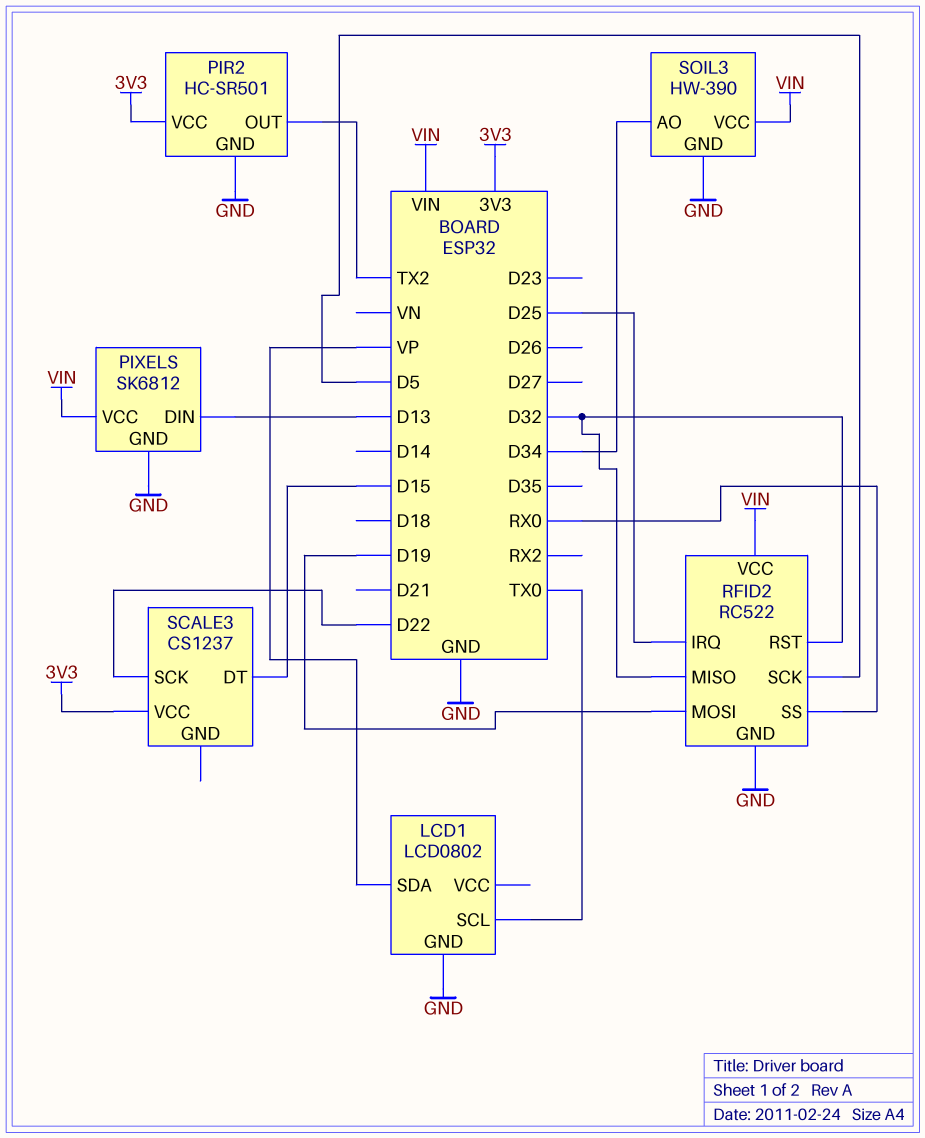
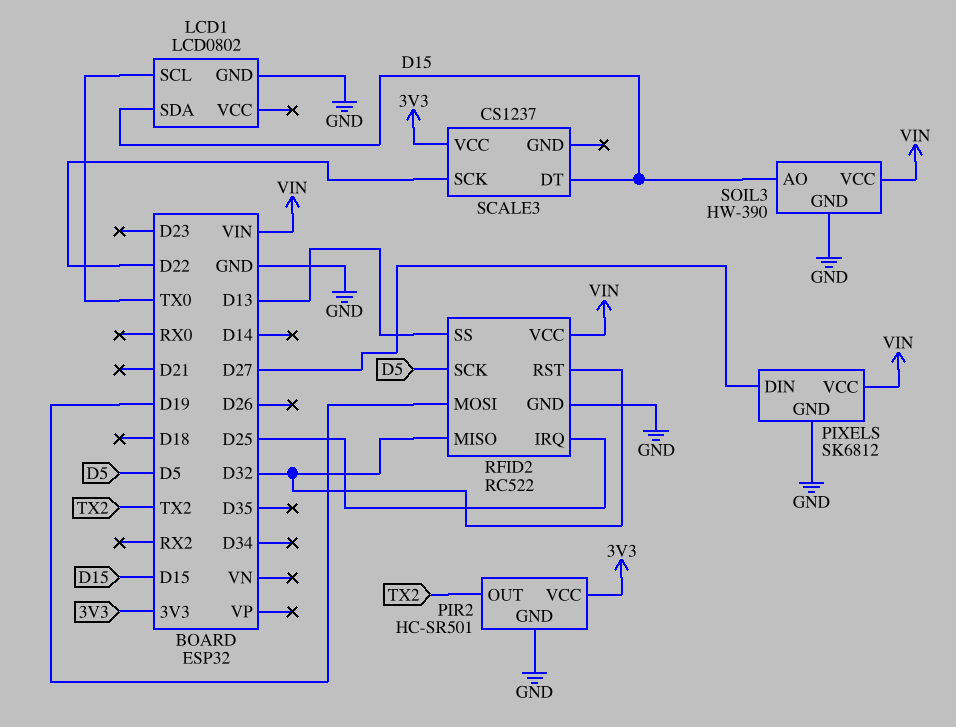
LCD1 pin SDA: VP -> D15
PIXELS pin DIN: D13 -> D27
RFID2 pin SS: RX0 -> D13
SOIL3 pin AO: D34 -> D15

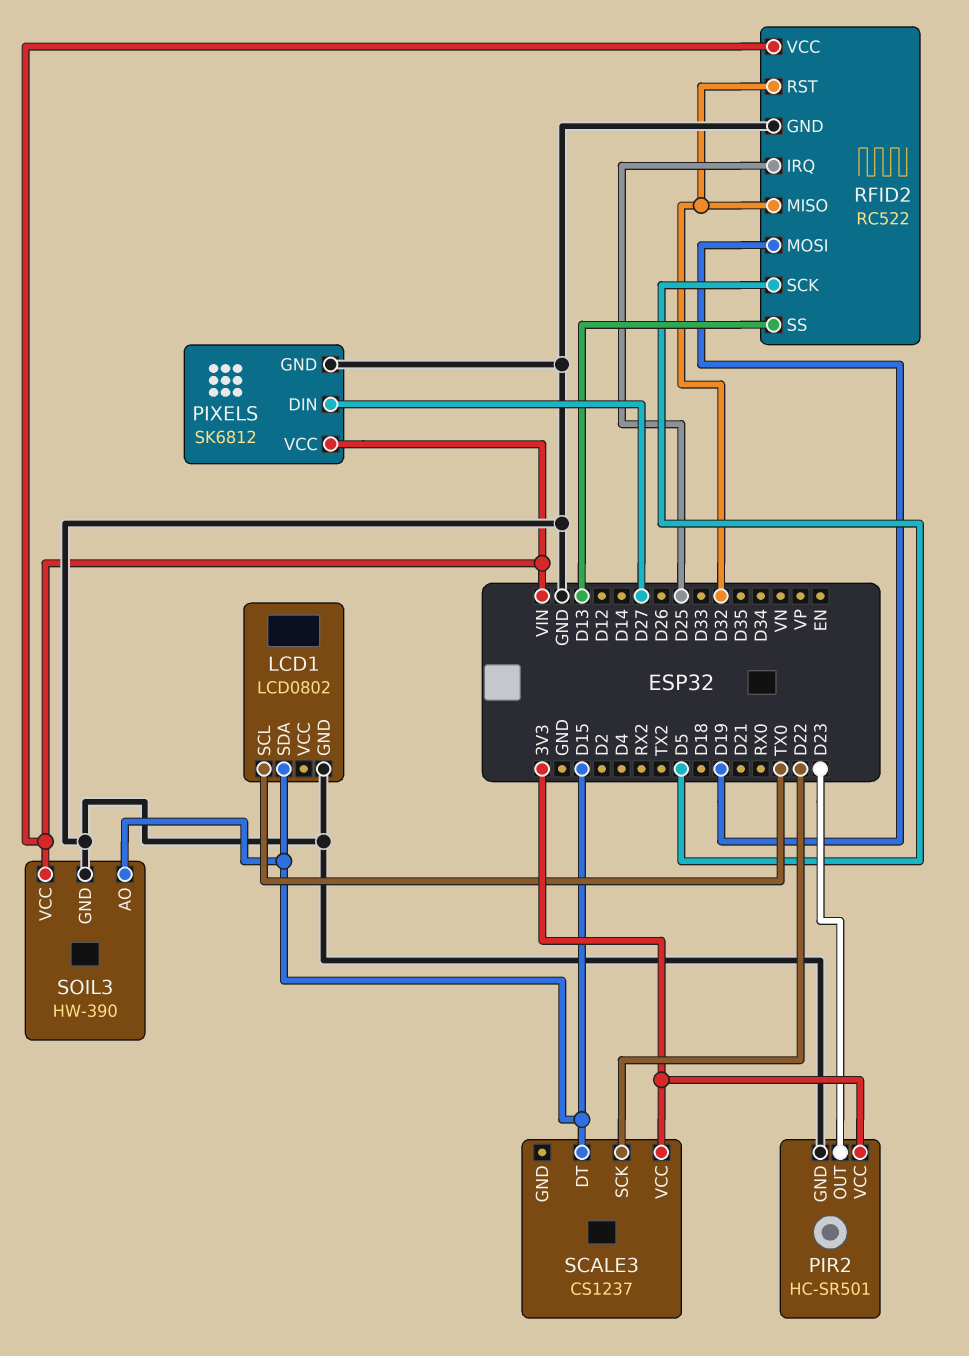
PIR2 pin OUT: TX2 -> D23

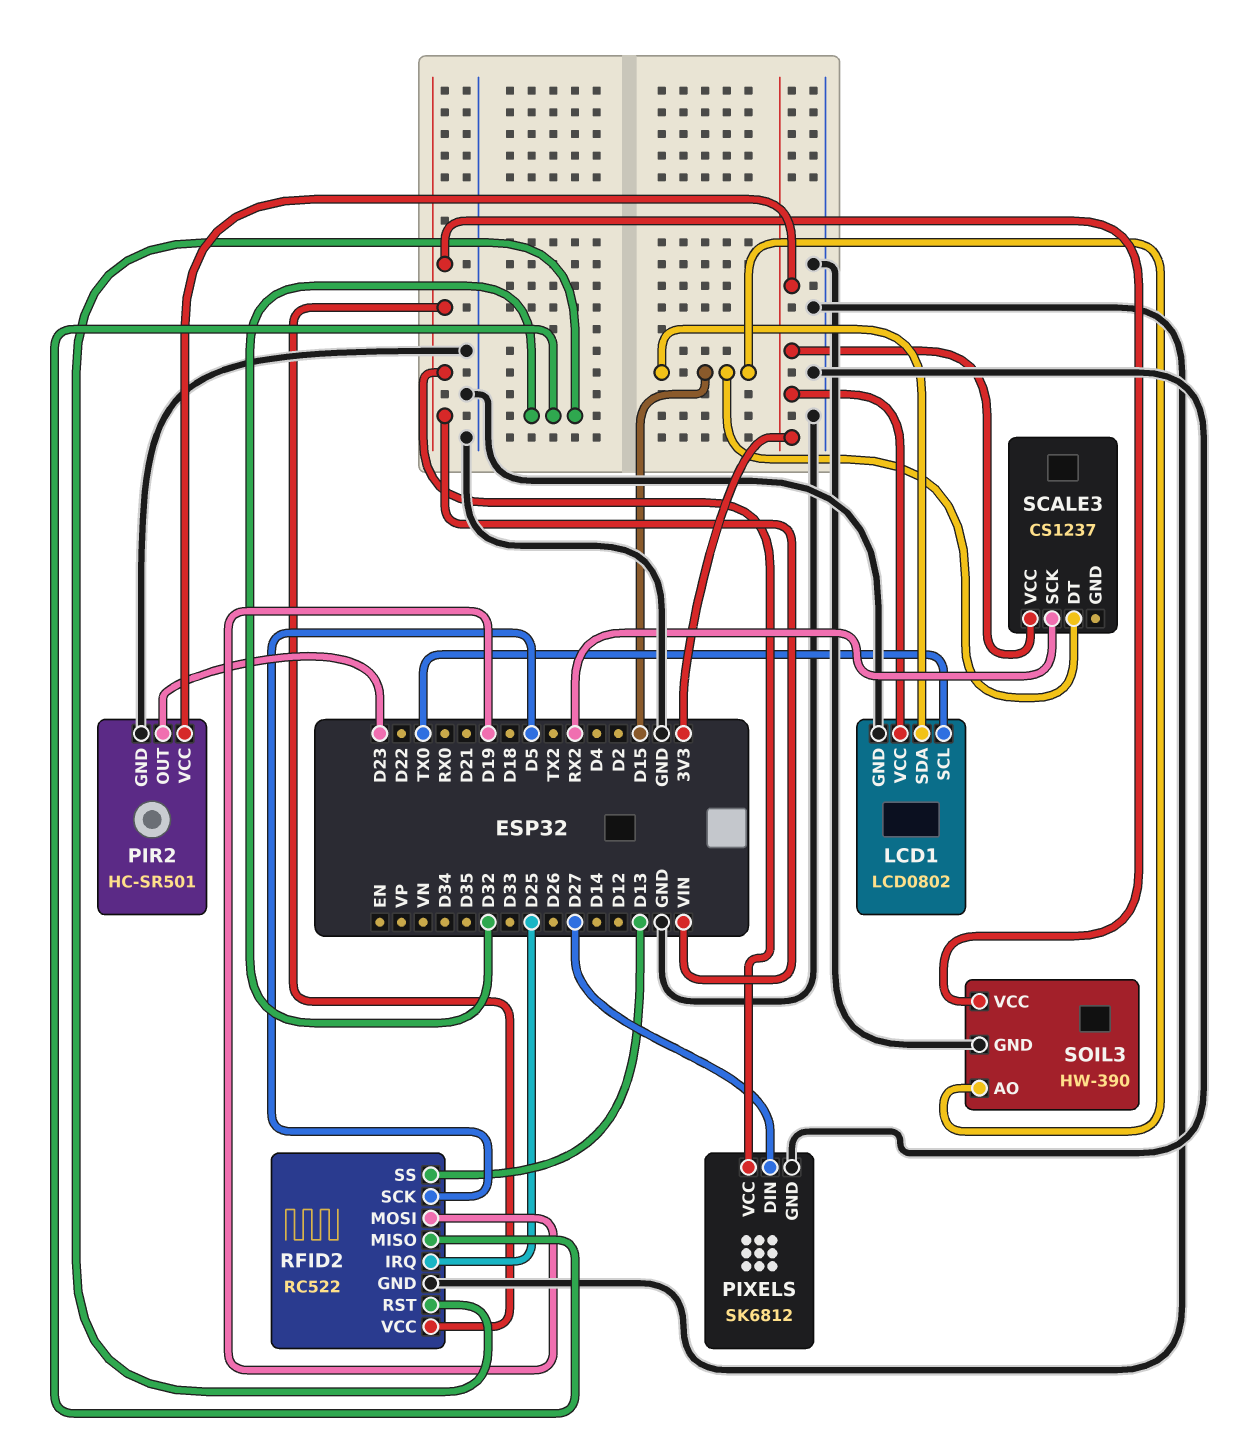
LCD1 pin VCC: none -> 3V3
SCALE3 pin SCK: D22 -> RX2

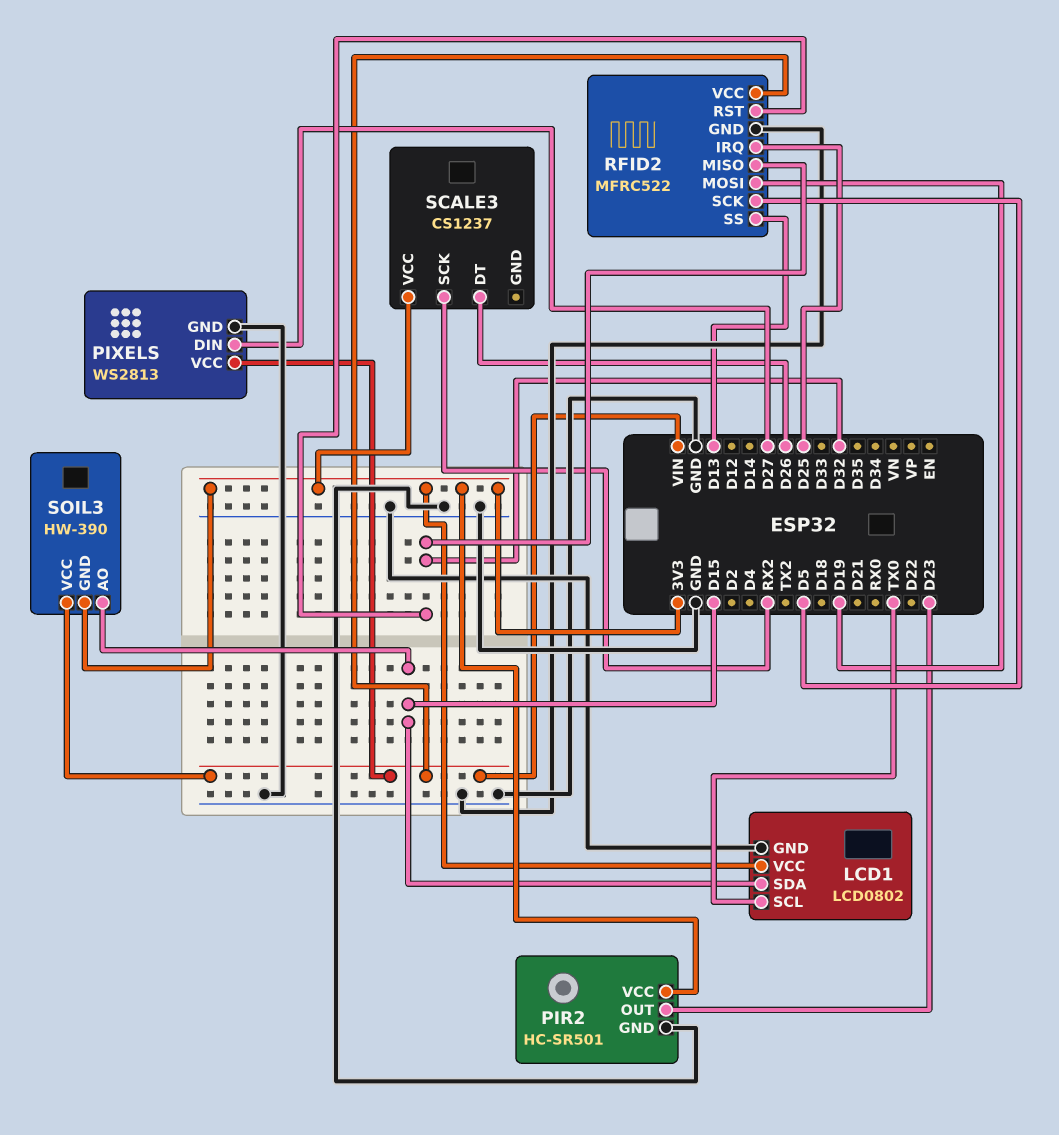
PIXELS: SK6812 -> WS2813
RFID2: RC522 -> MFRC522
SCALE3 pin DT: D15 -> D26
SOIL3 pin GND: GND -> 3V3

